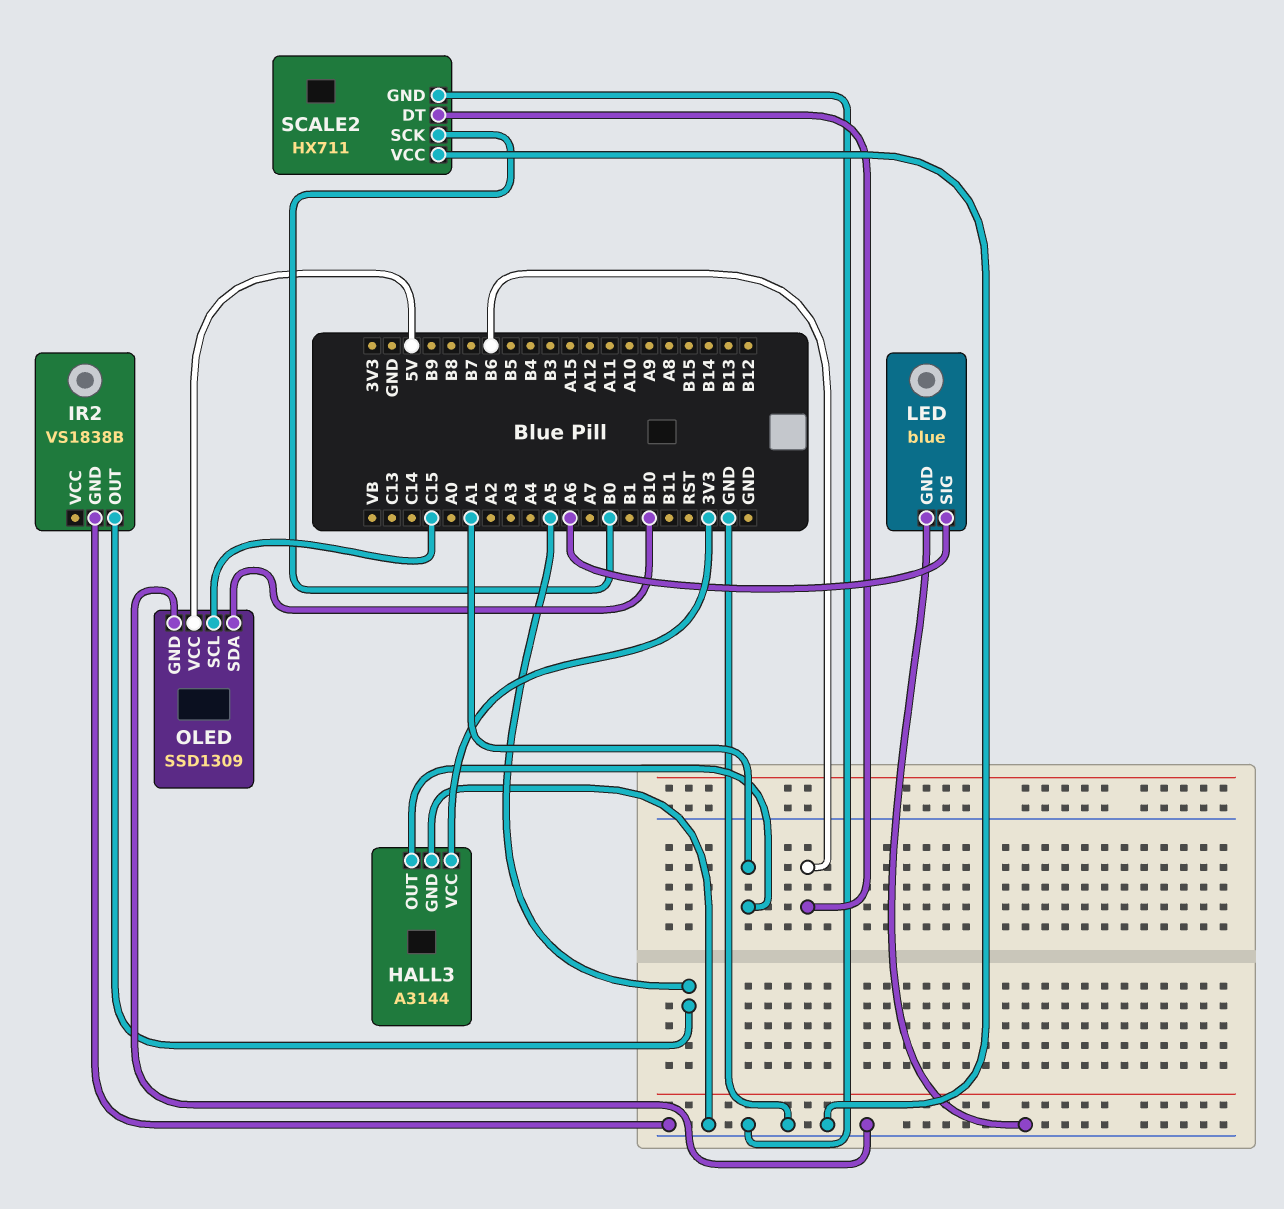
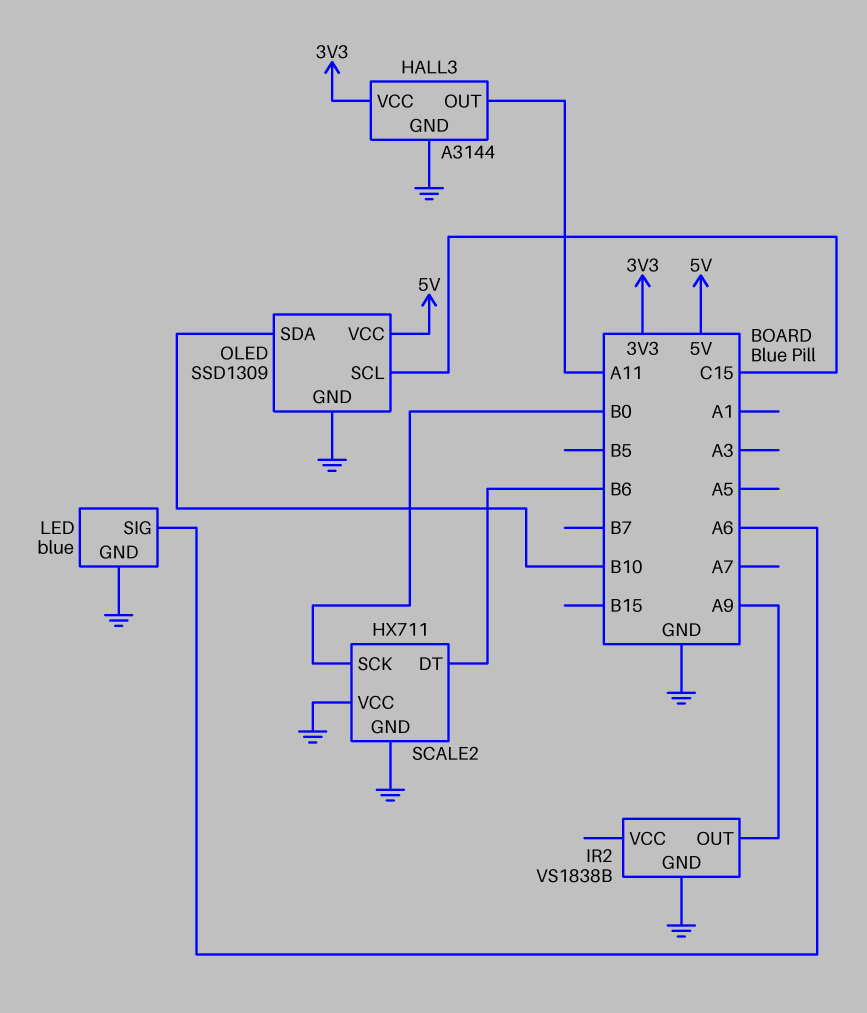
HALL3 pin OUT: A1 -> A11
IR2 pin OUT: A5 -> A9

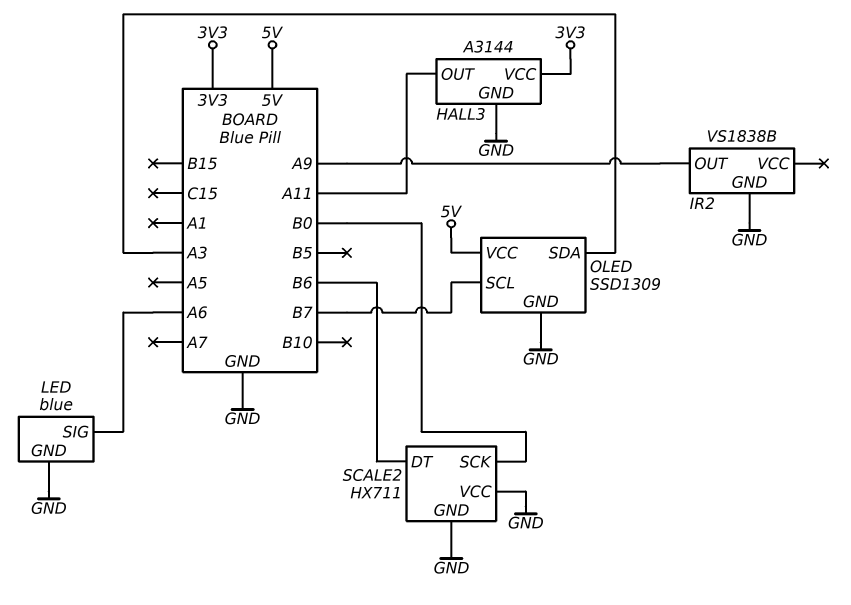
OLED pin SCL: C15 -> B7
OLED pin SDA: B10 -> A3

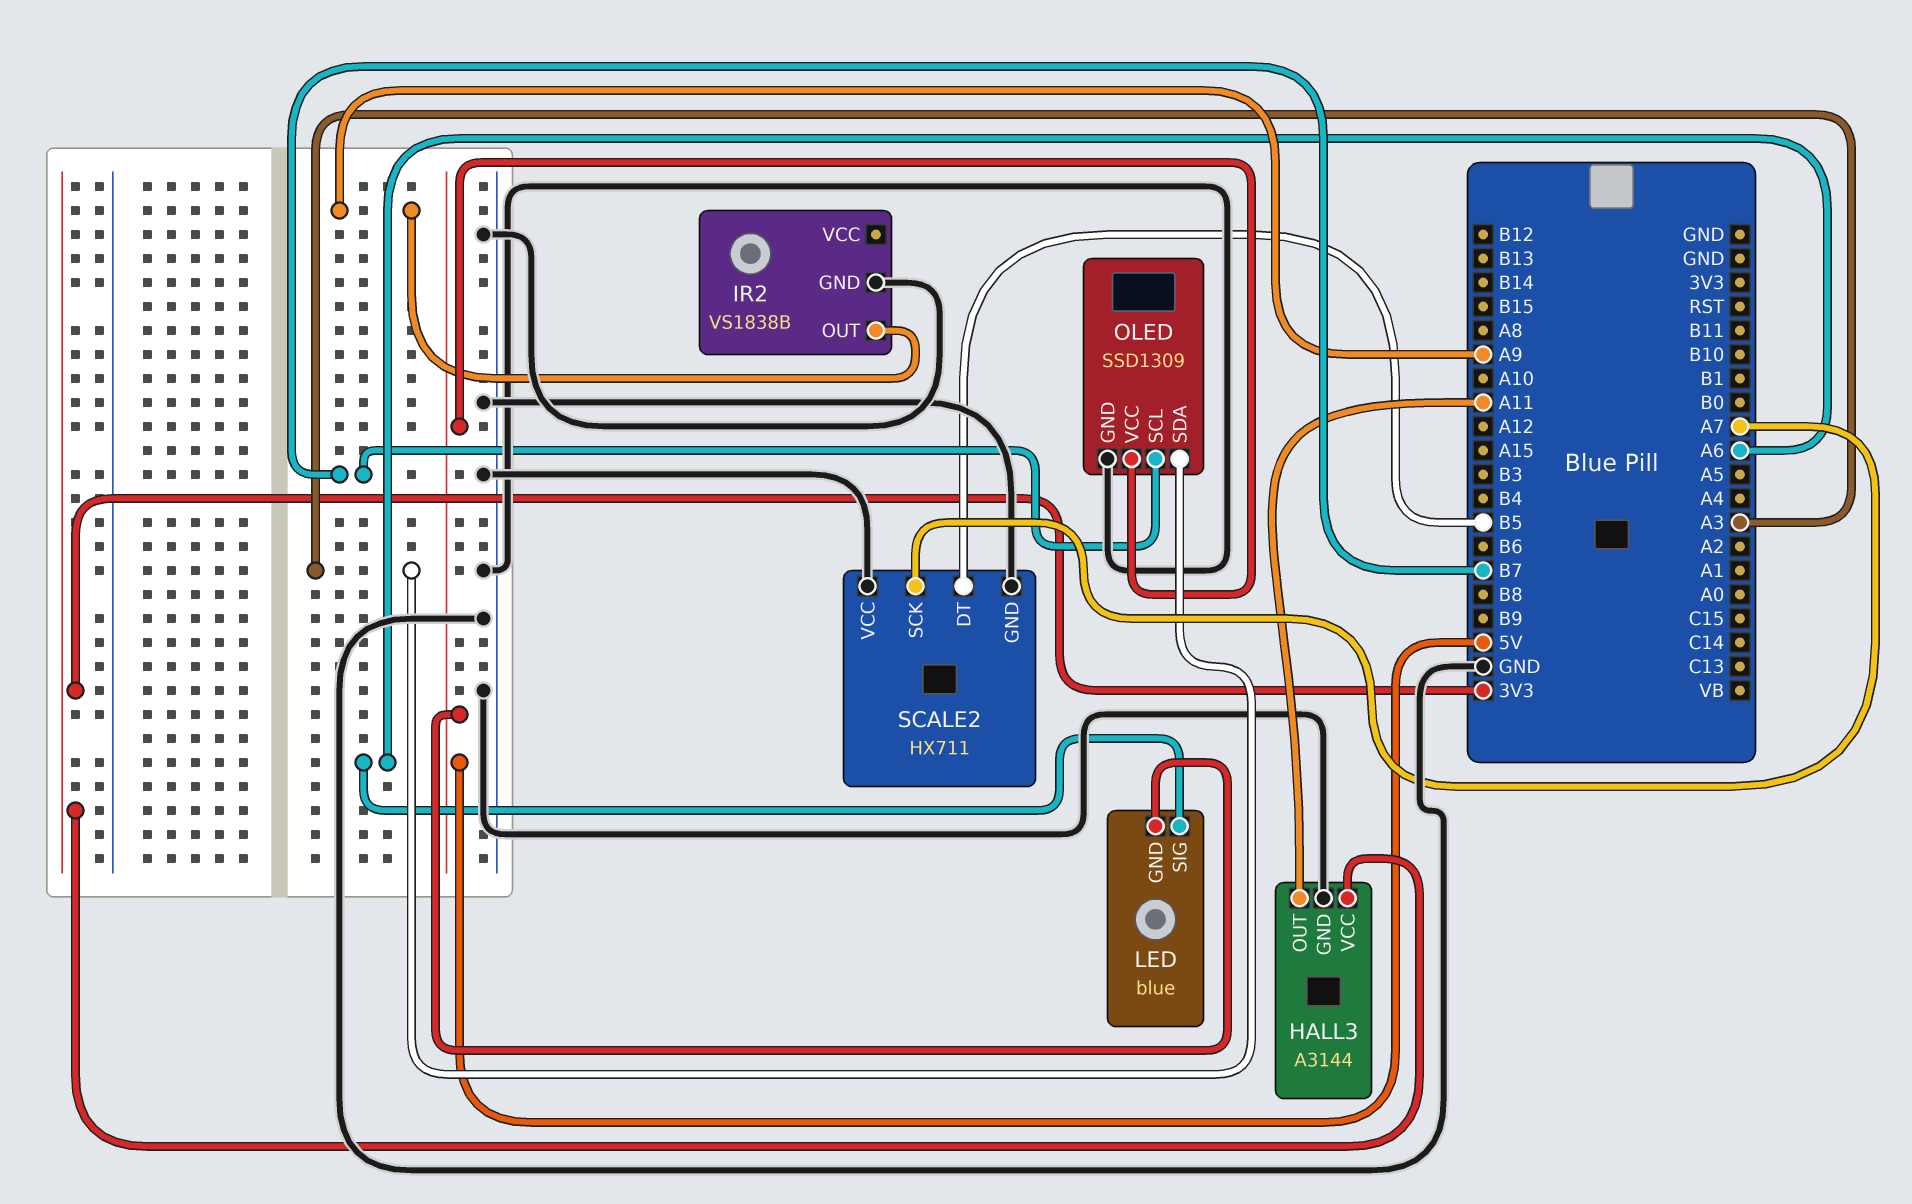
LED pin GND: GND -> 5V
SCALE2 pin DT: B6 -> B5
SCALE2 pin SCK: B0 -> A7

